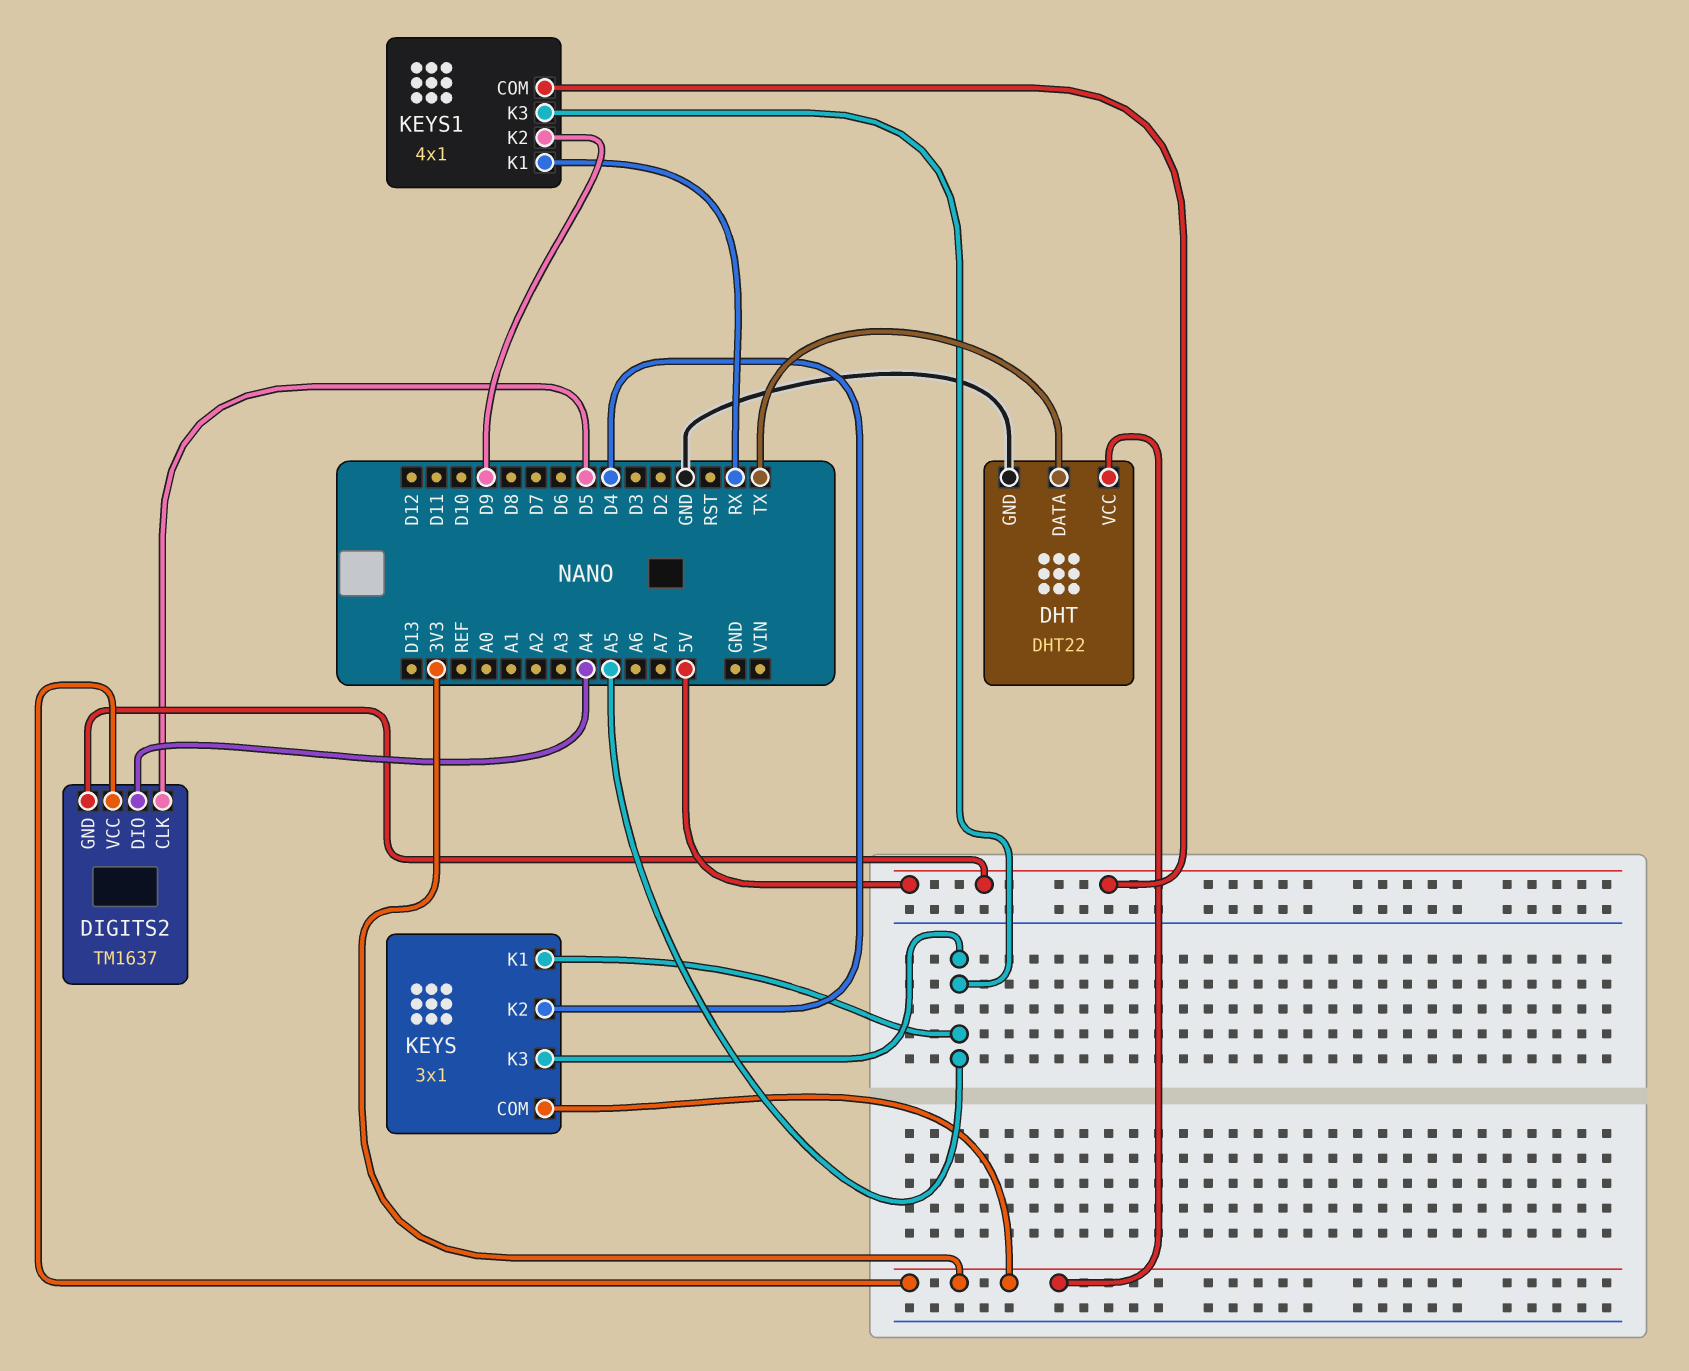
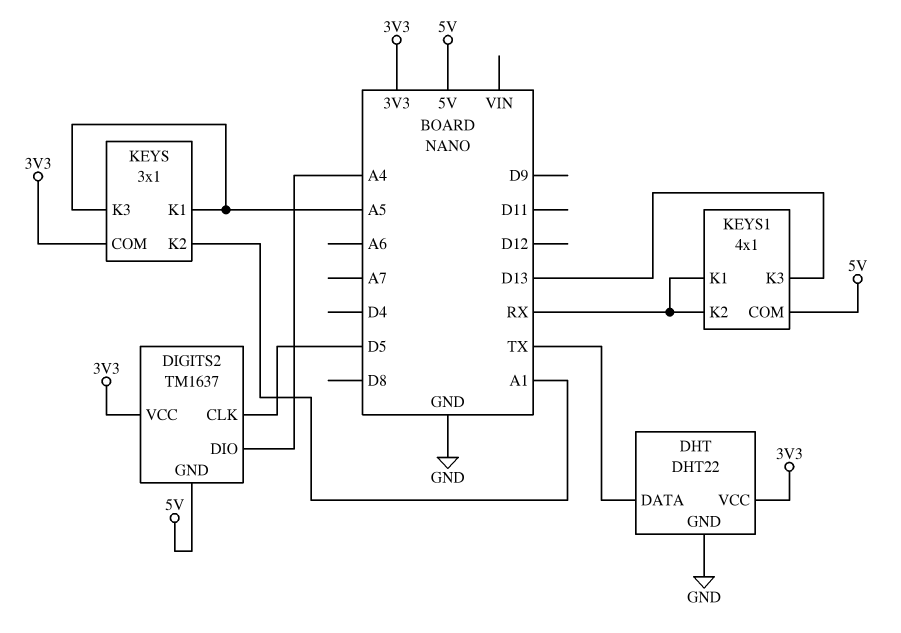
KEYS pin K2: D4 -> A1
KEYS1 pin K2: D9 -> RX
KEYS1 pin K3: A5 -> D13

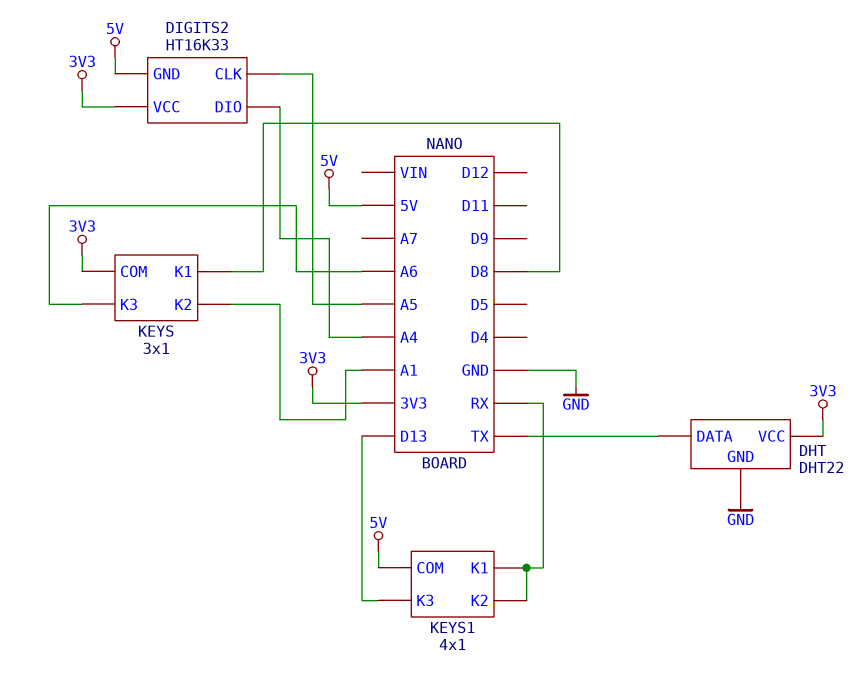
DIGITS2: TM1637 -> HT16K33
DIGITS2 pin CLK: D5 -> A5
KEYS pin K1: A5 -> D8
KEYS pin K3: A5 -> A6

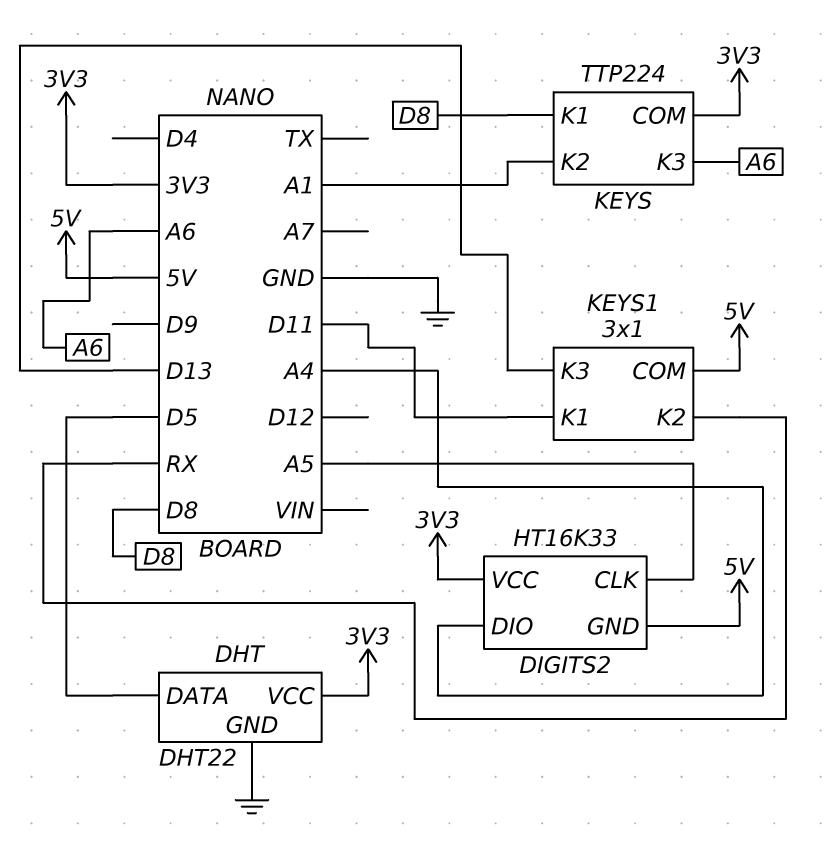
DHT pin DATA: TX -> D5
KEYS: 3x1 -> TTP224
KEYS1: 4x1 -> 3x1
KEYS1 pin K1: RX -> D11

